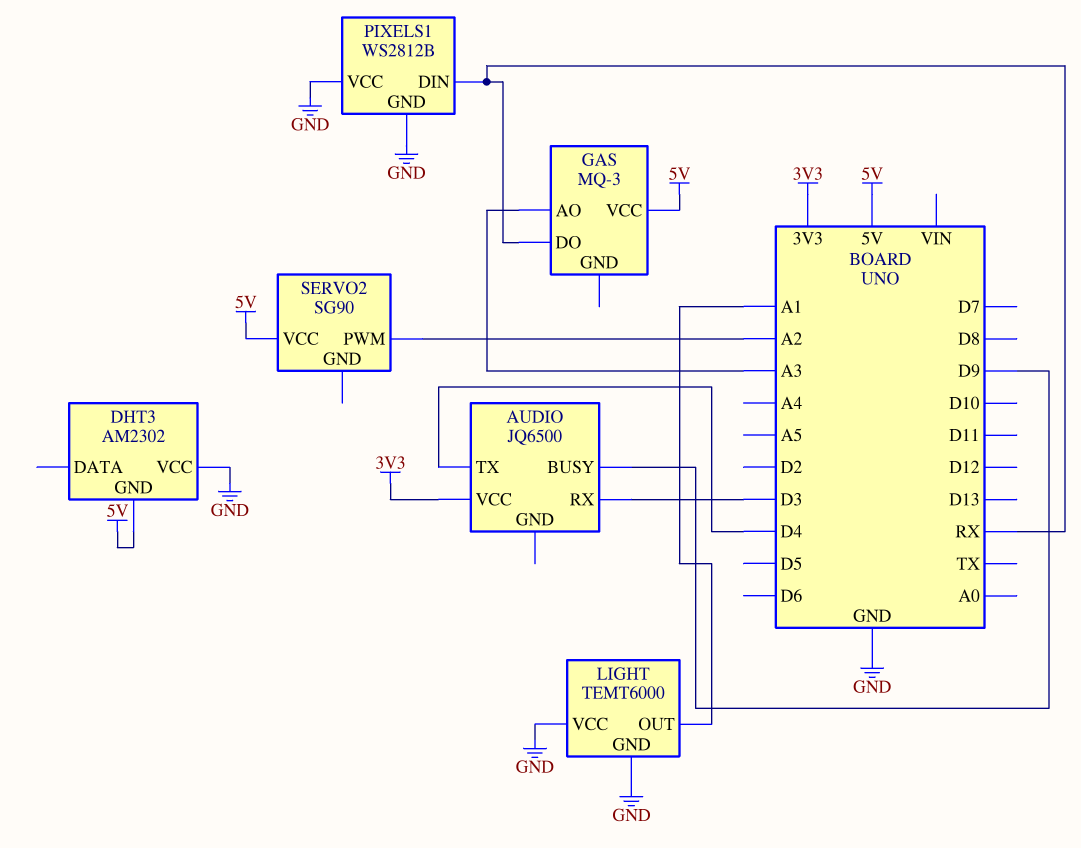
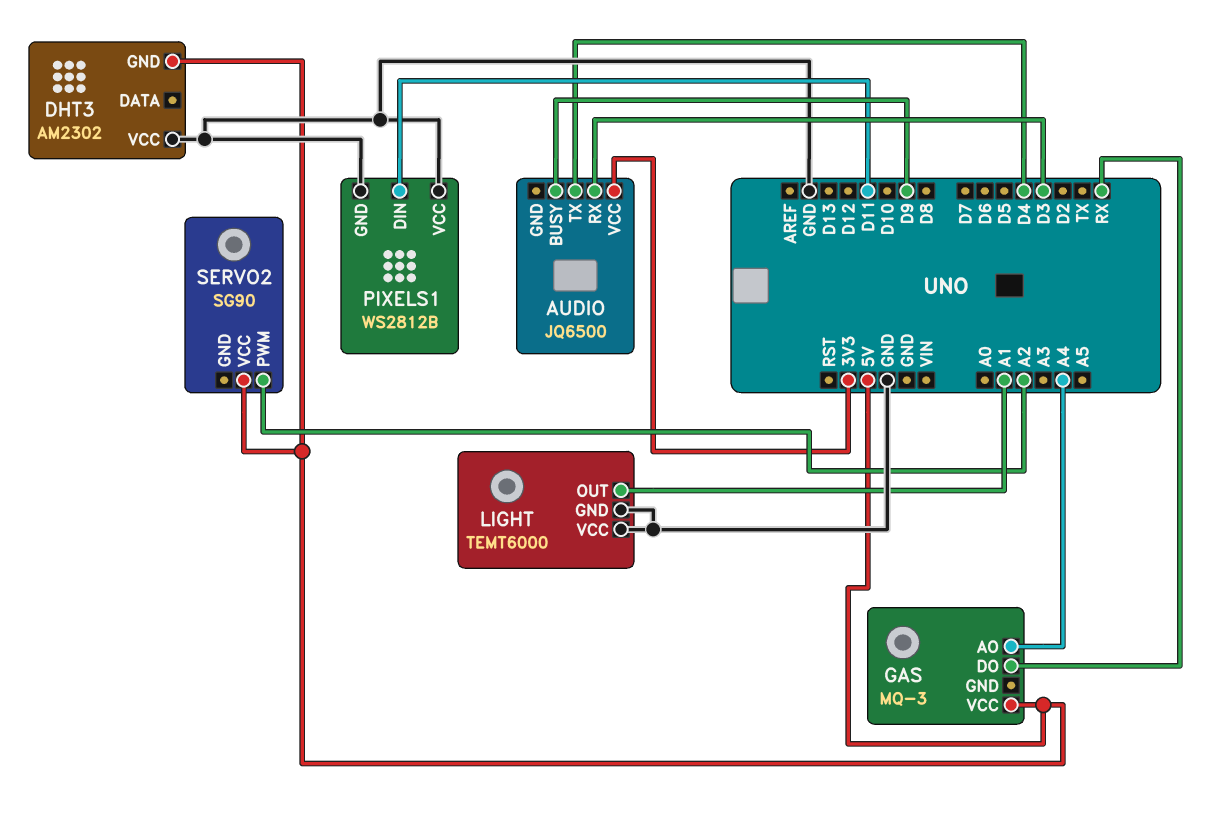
GAS pin AO: A3 -> A4
PIXELS1 pin DIN: RX -> D11

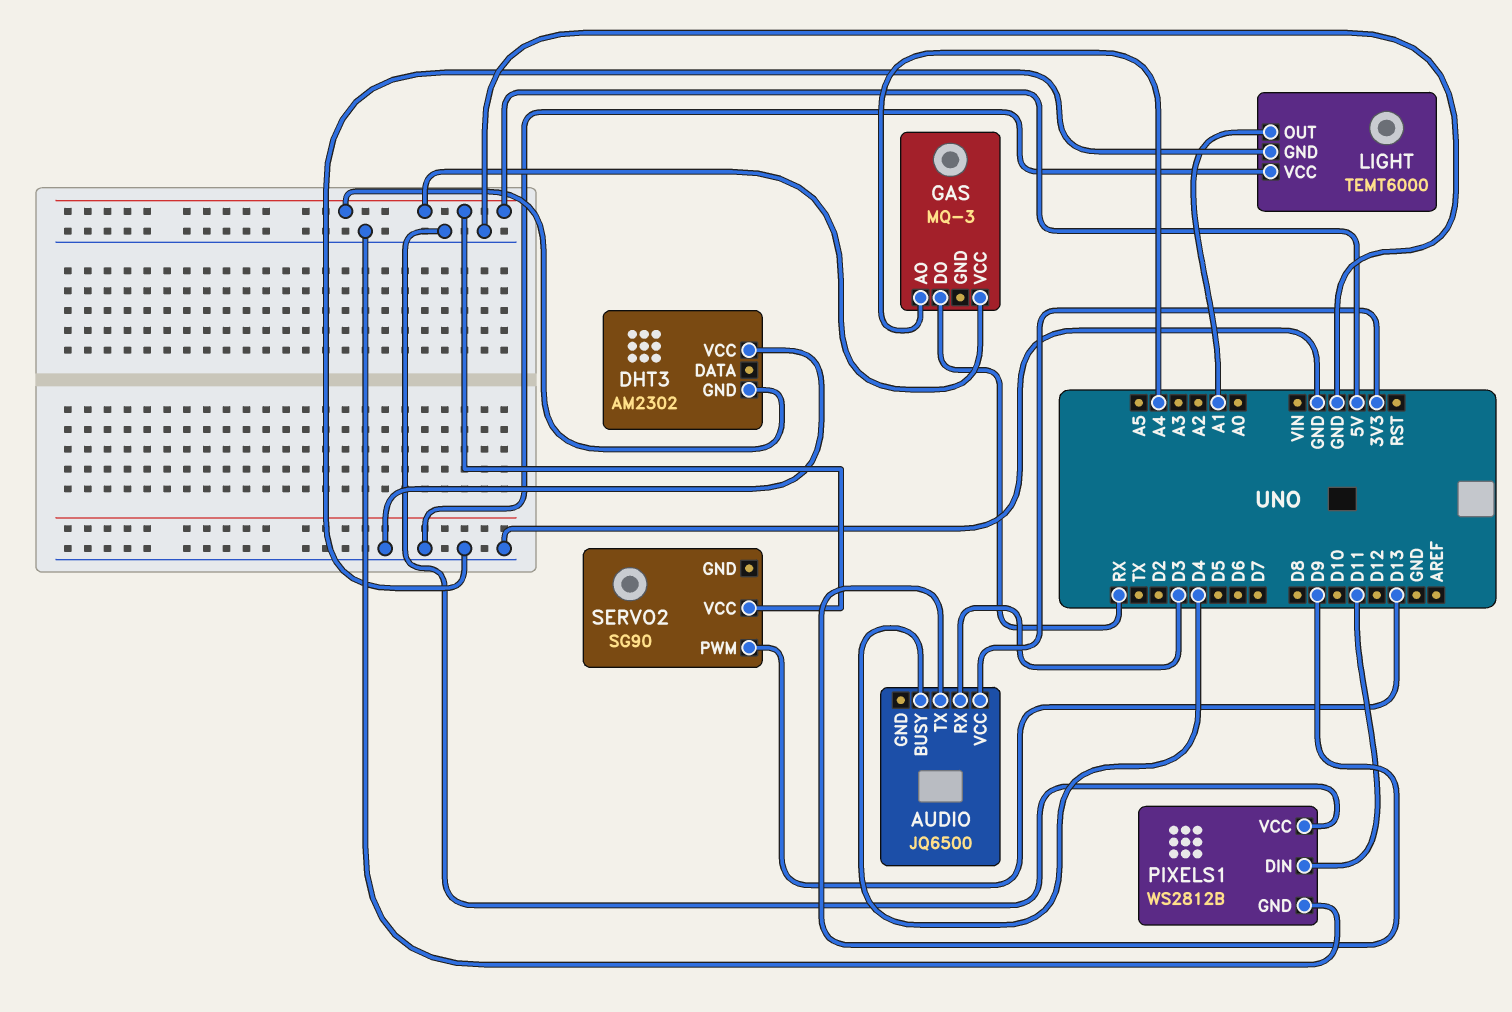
AUDIO pin BUSY: D9 -> D4
AUDIO pin TX: D4 -> D9
SERVO2 pin PWM: A2 -> D13

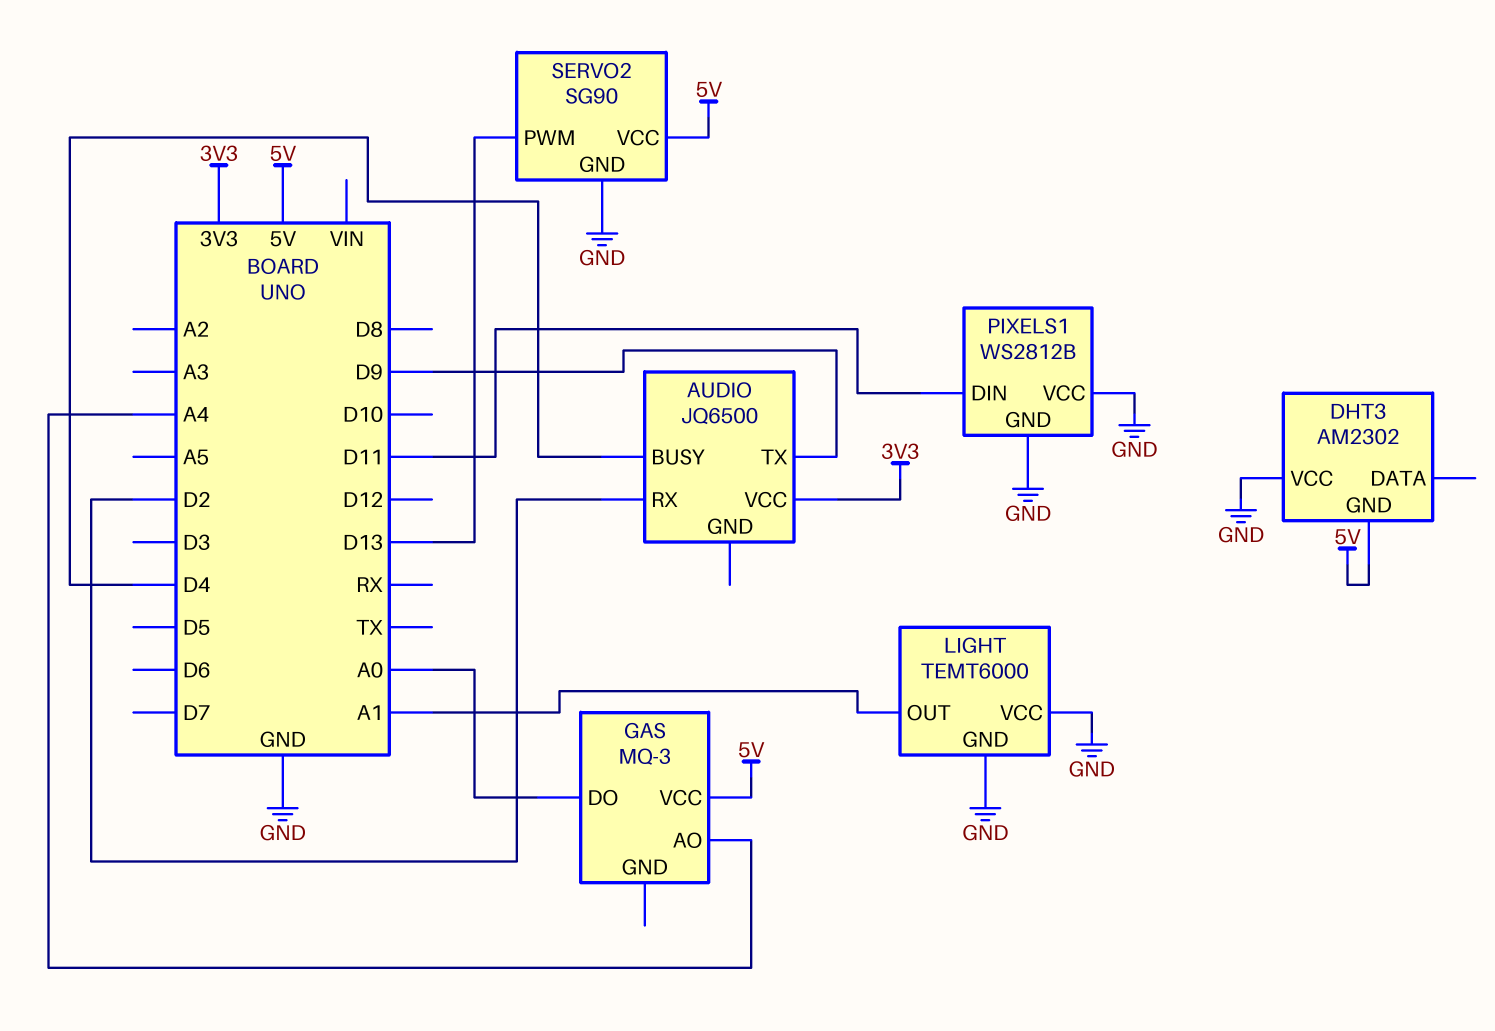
AUDIO pin RX: D3 -> D2
GAS pin DO: RX -> A0
SERVO2 pin GND: none -> GND

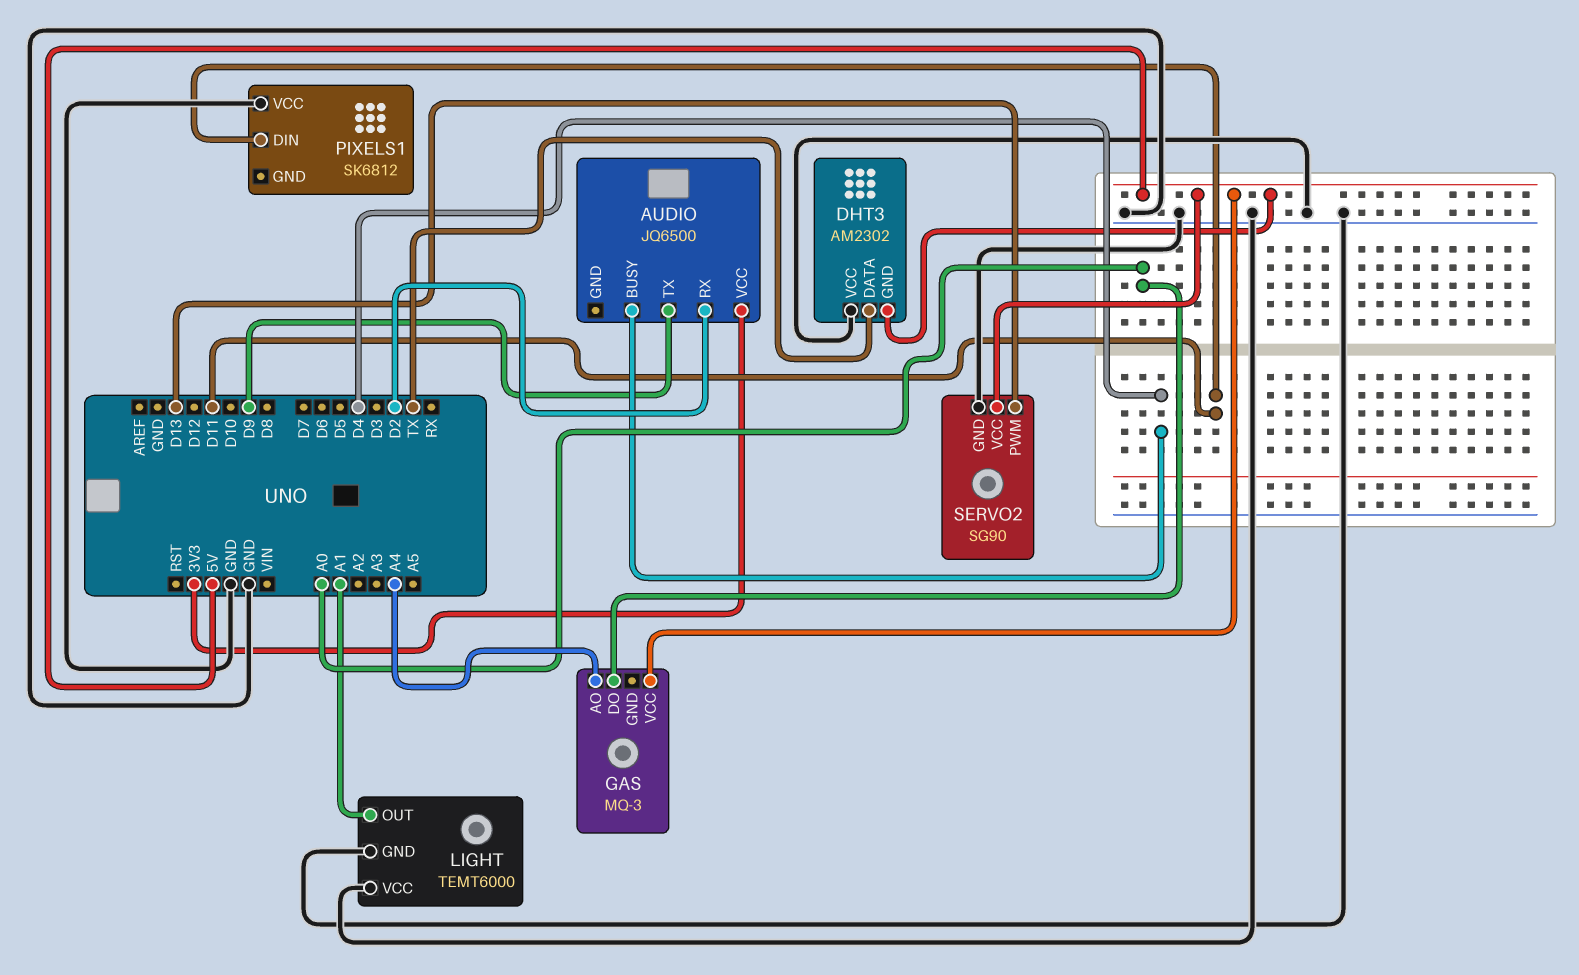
DHT3 pin DATA: none -> TX
PIXELS1: WS2812B -> SK6812
PIXELS1 pin GND: GND -> none

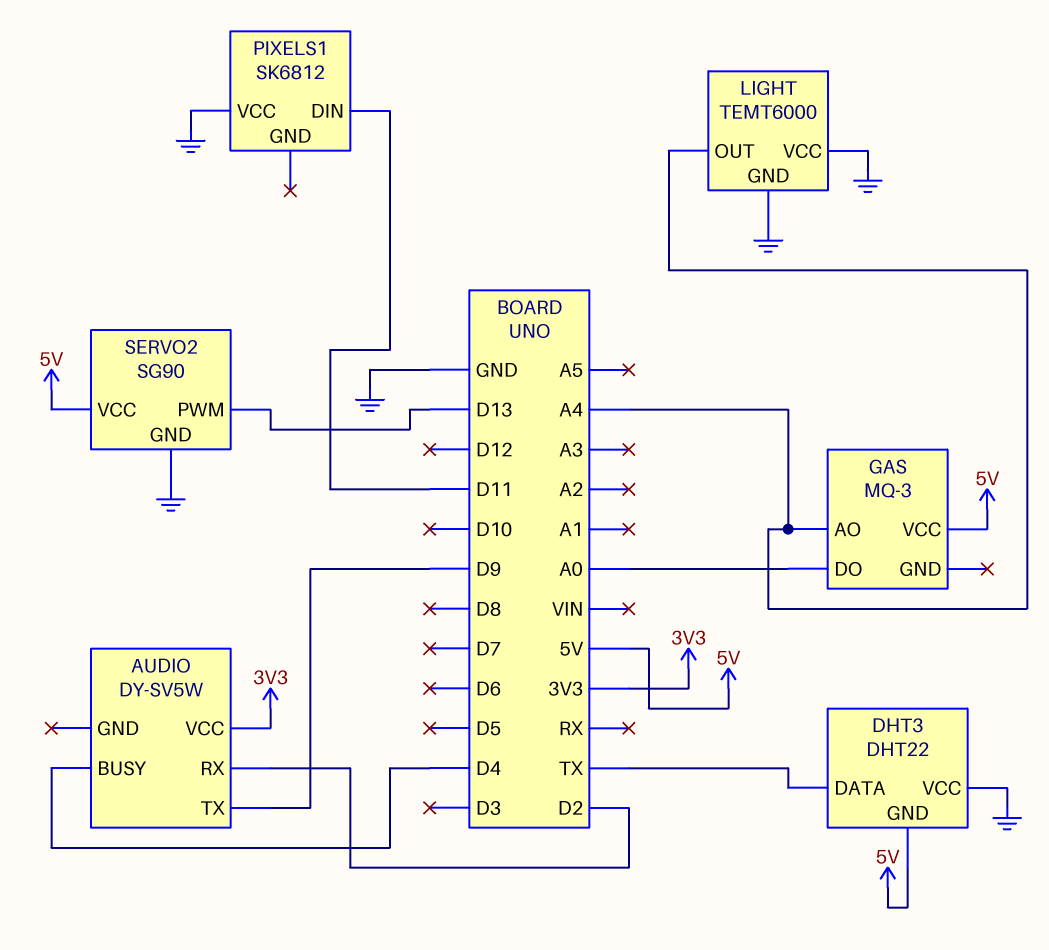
AUDIO: JQ6500 -> DY-SV5W
DHT3: AM2302 -> DHT22
LIGHT pin OUT: A1 -> A4

